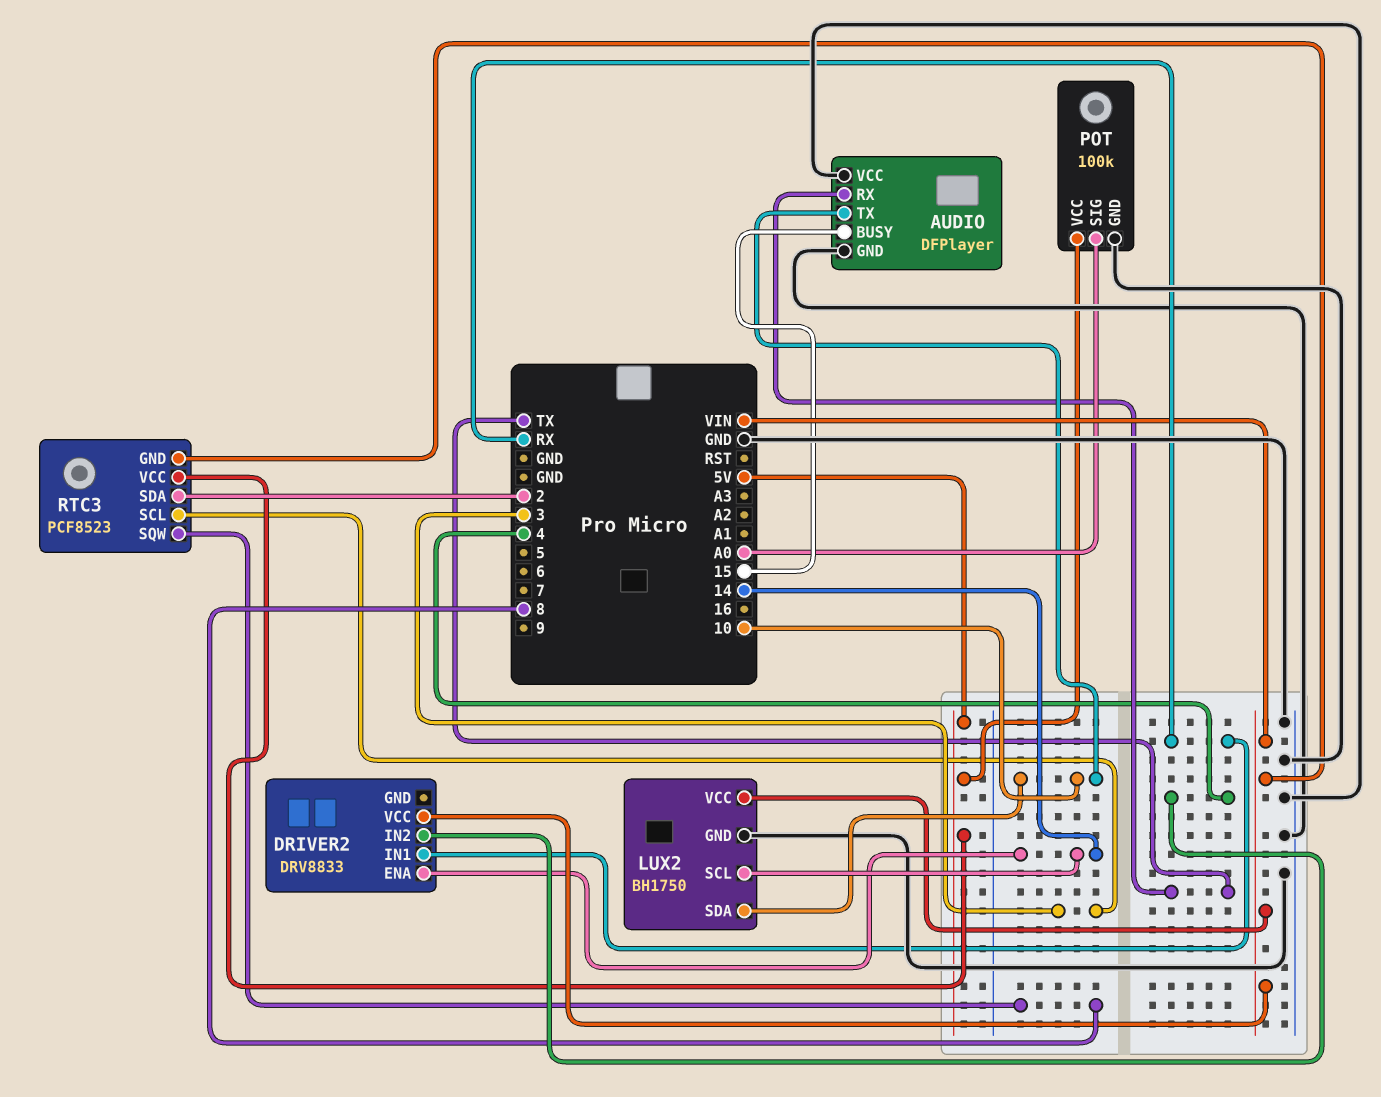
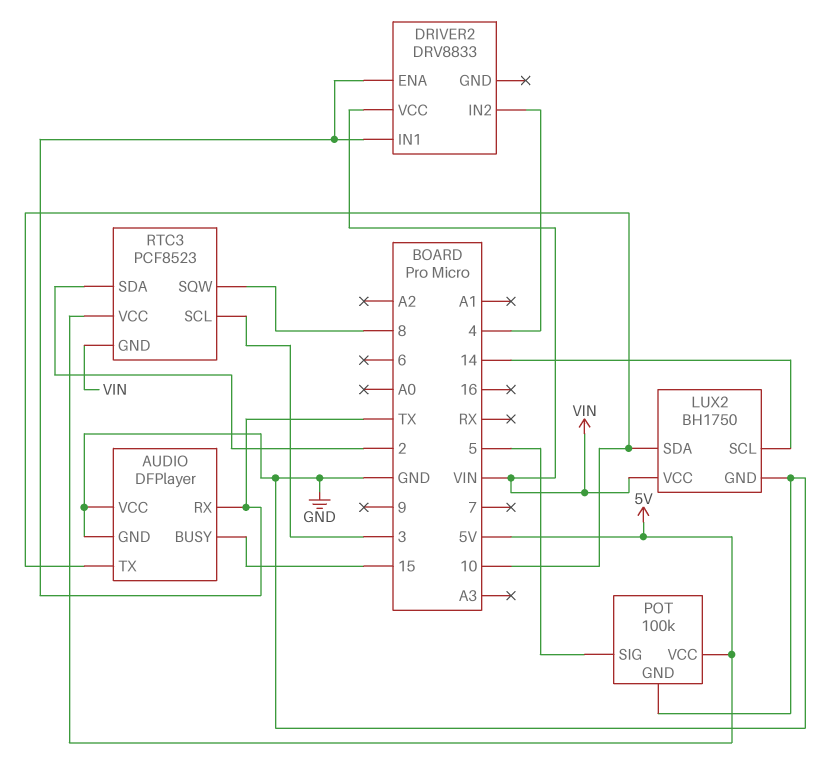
DRIVER2 pin ENA: 14 -> TX
DRIVER2 pin IN1: RX -> TX
POT pin SIG: A0 -> 5

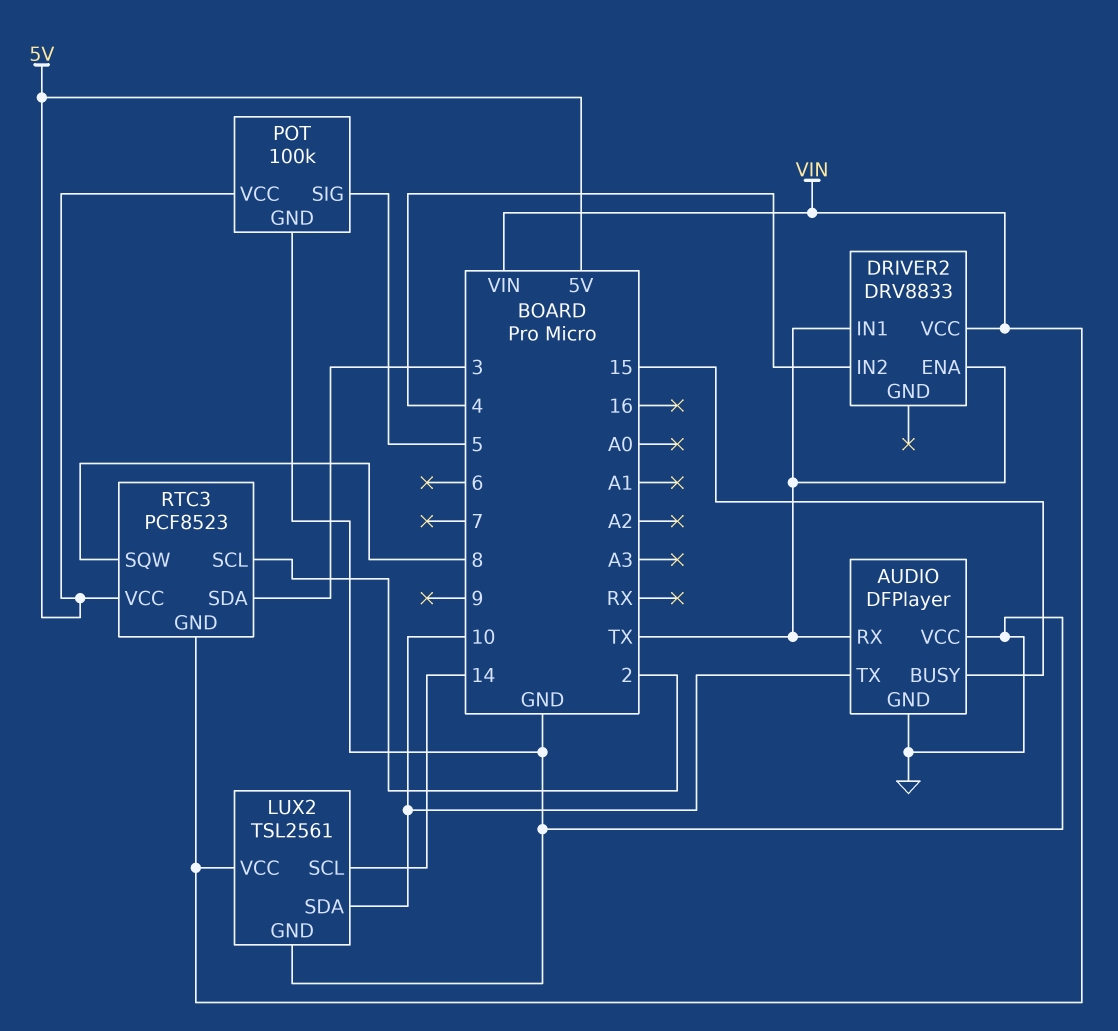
LUX2: BH1750 -> TSL2561
RTC3 pin SCL: 3 -> 2
RTC3 pin SDA: 2 -> 3

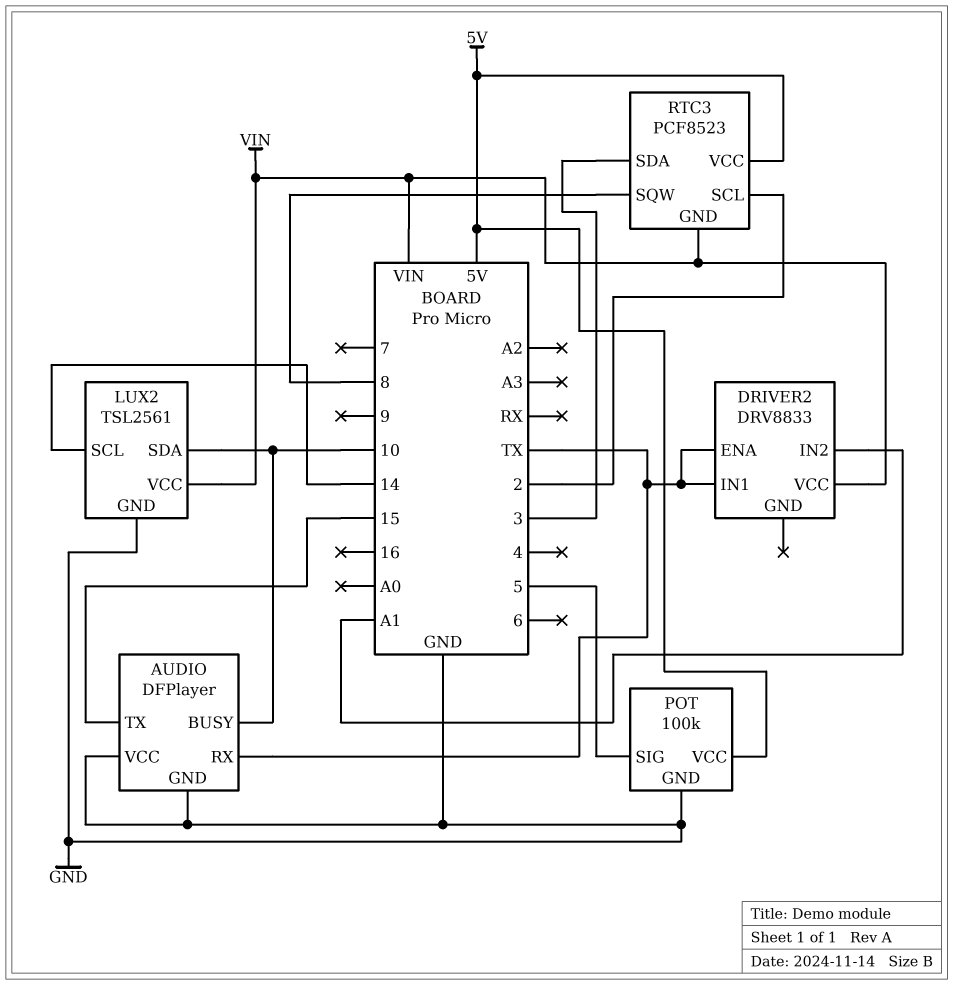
AUDIO pin BUSY: 15 -> 10
AUDIO pin TX: 10 -> 15
DRIVER2 pin IN2: 4 -> A1

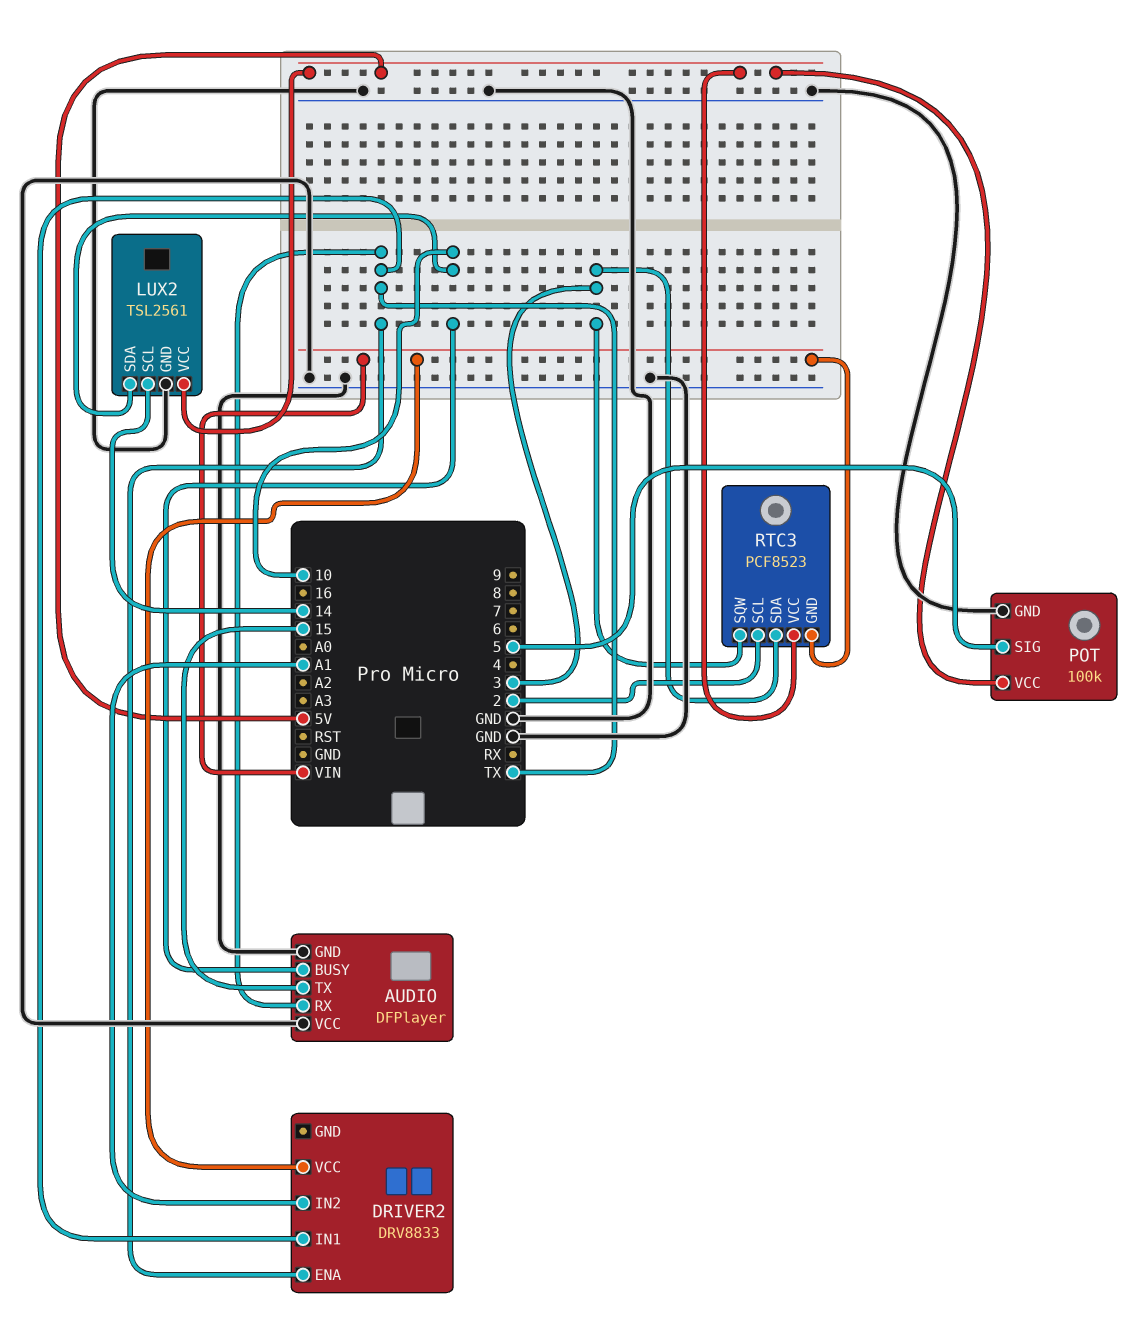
LUX2 pin VCC: VIN -> 5V
RTC3 pin SQW: 8 -> 3

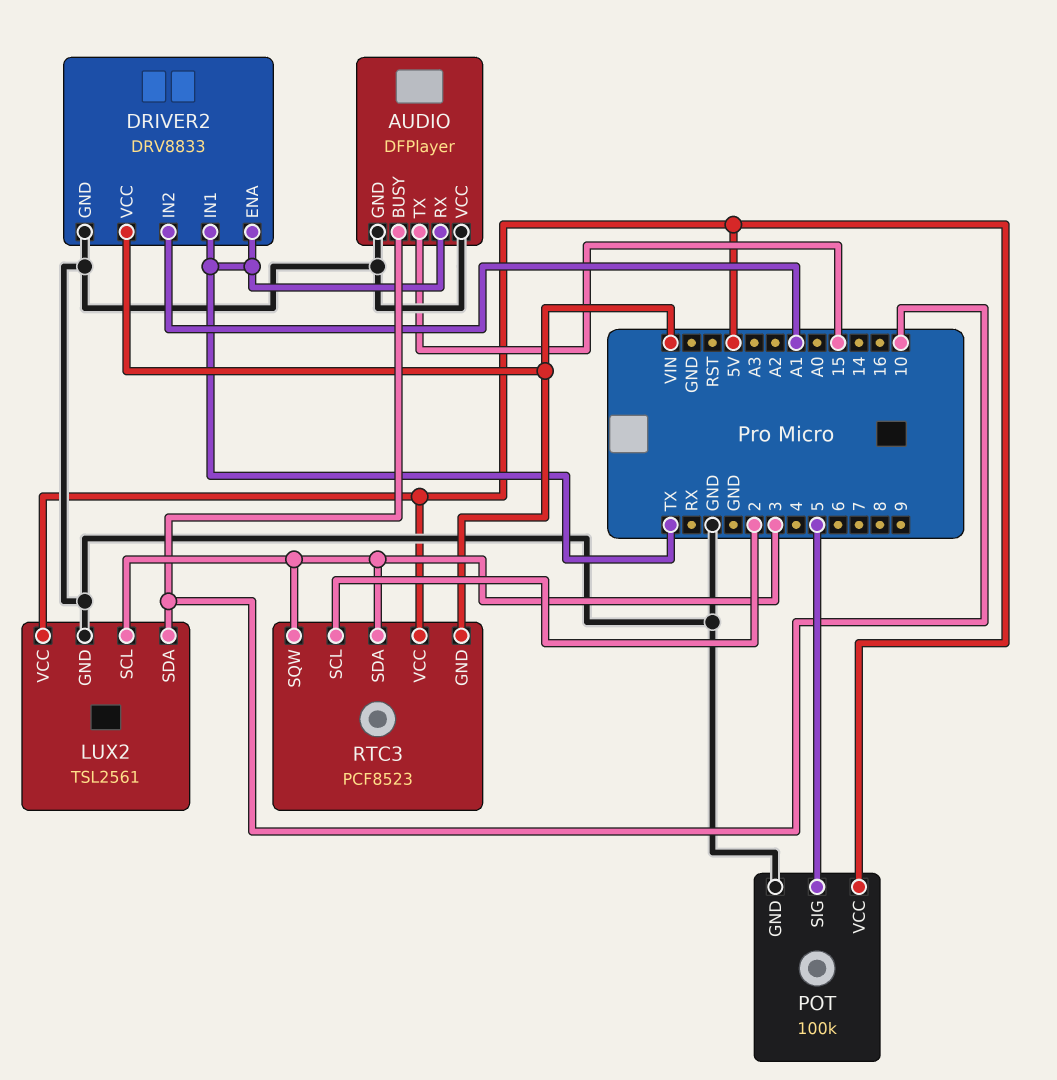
DRIVER2 pin GND: none -> GND
LUX2 pin SCL: 14 -> 3

